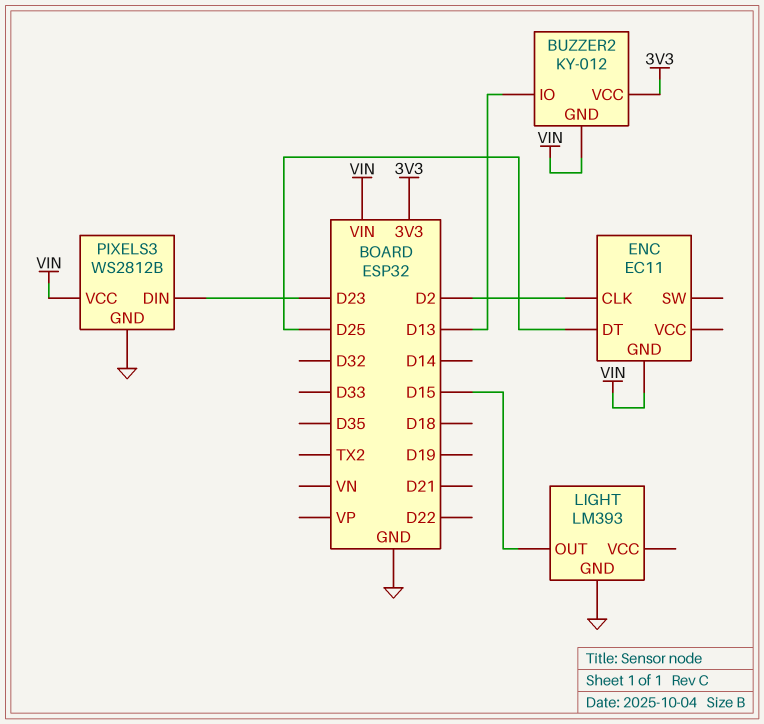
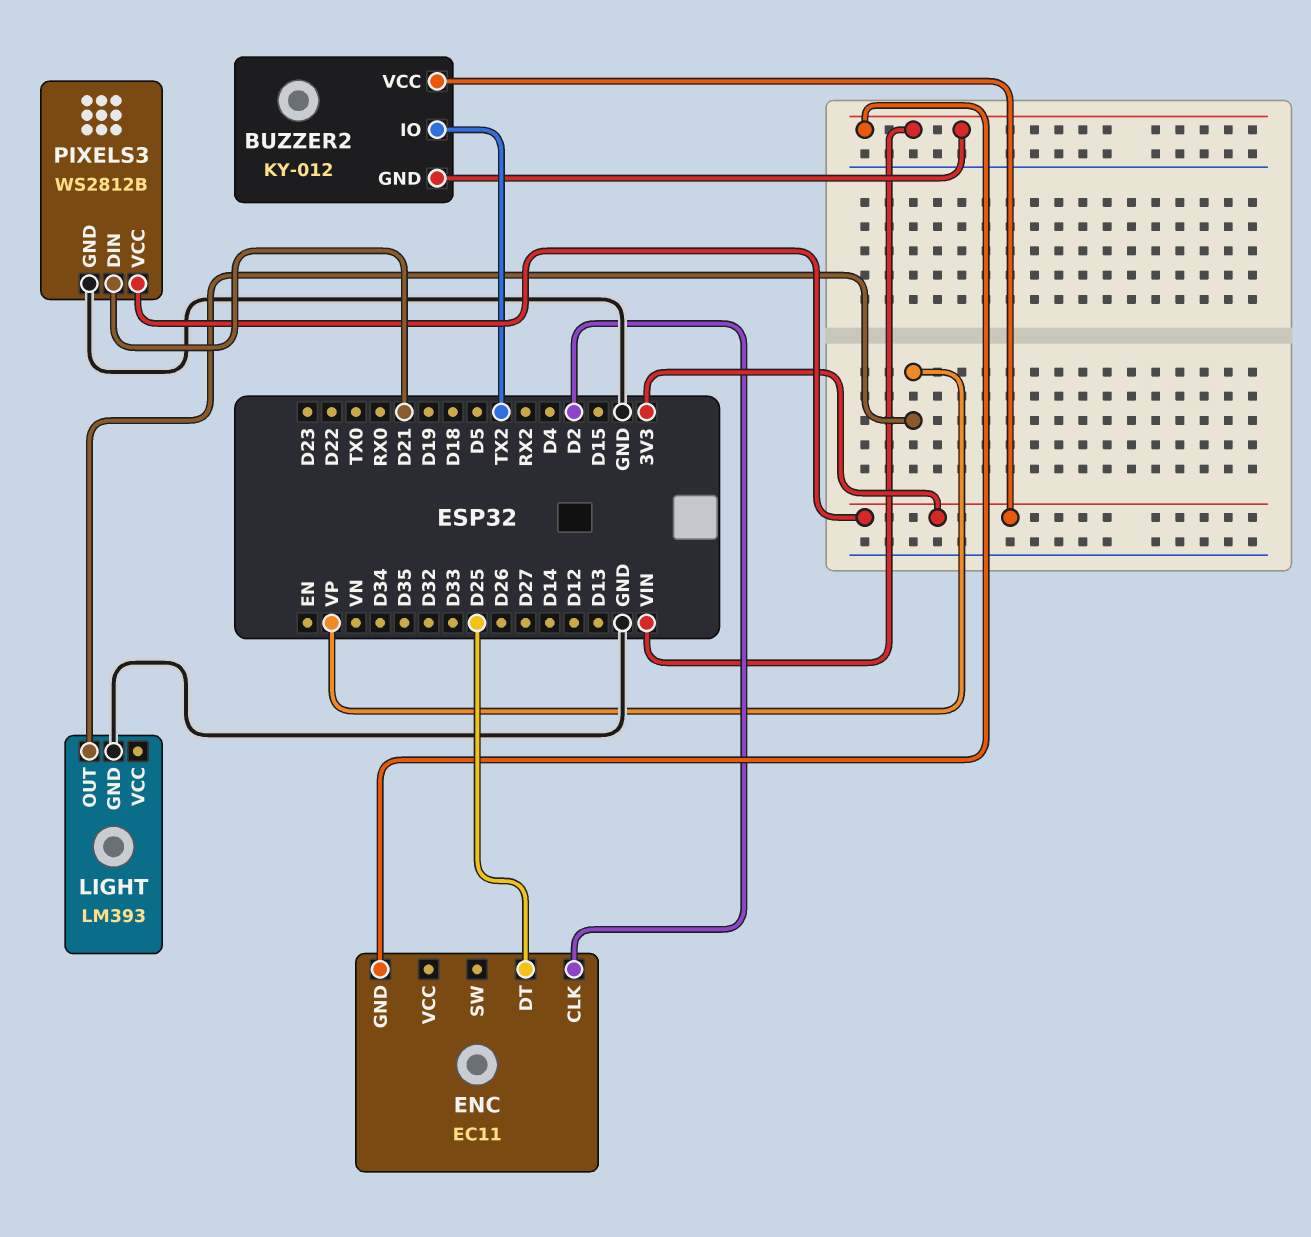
BUZZER2 pin IO: D13 -> TX2
LIGHT pin OUT: D15 -> VP
PIXELS3 pin DIN: D23 -> D21
PIXELS3 pin VCC: VIN -> 3V3

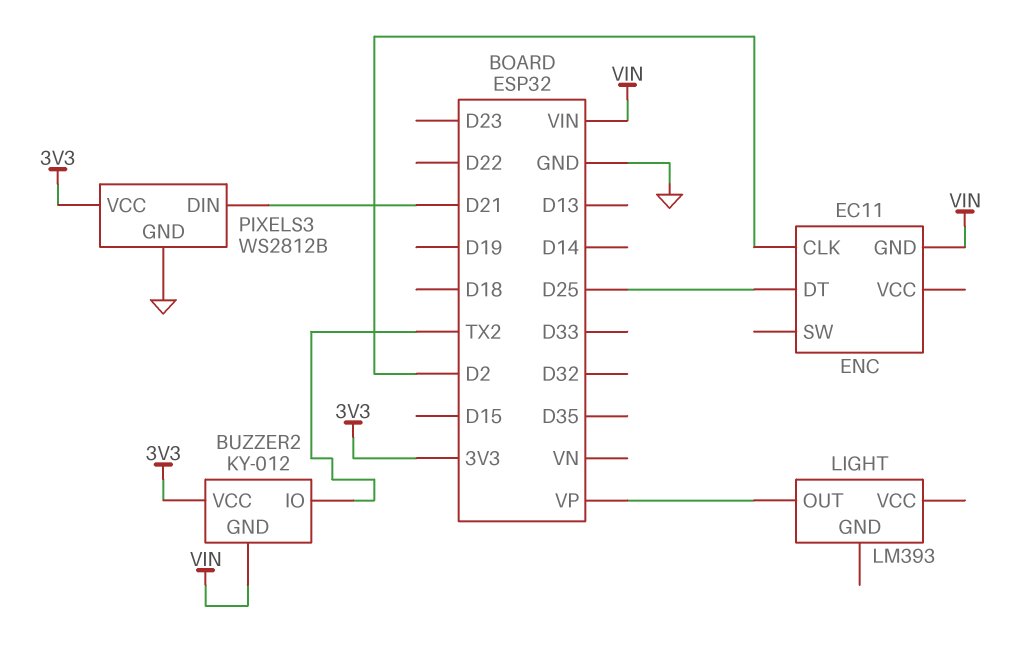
LIGHT pin GND: GND -> none

